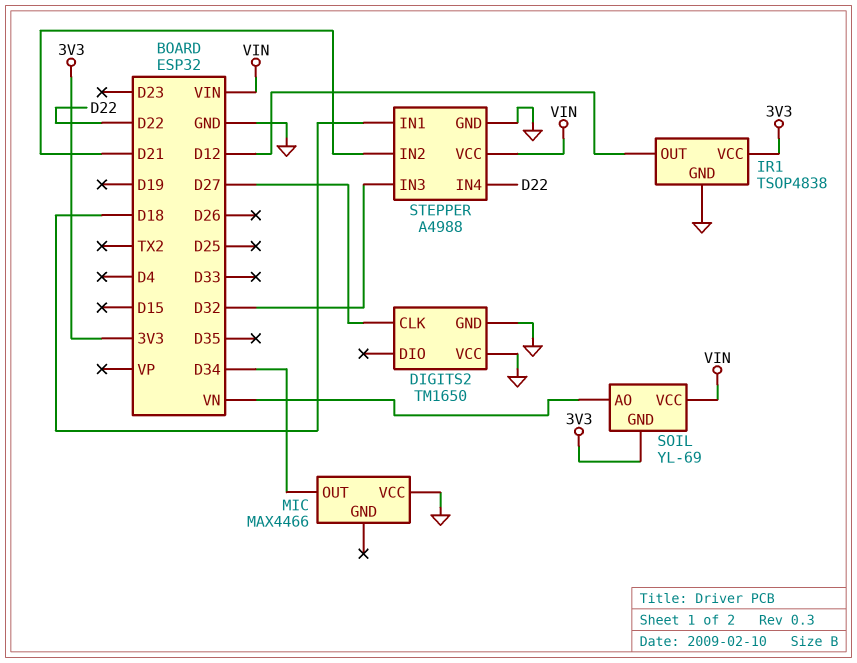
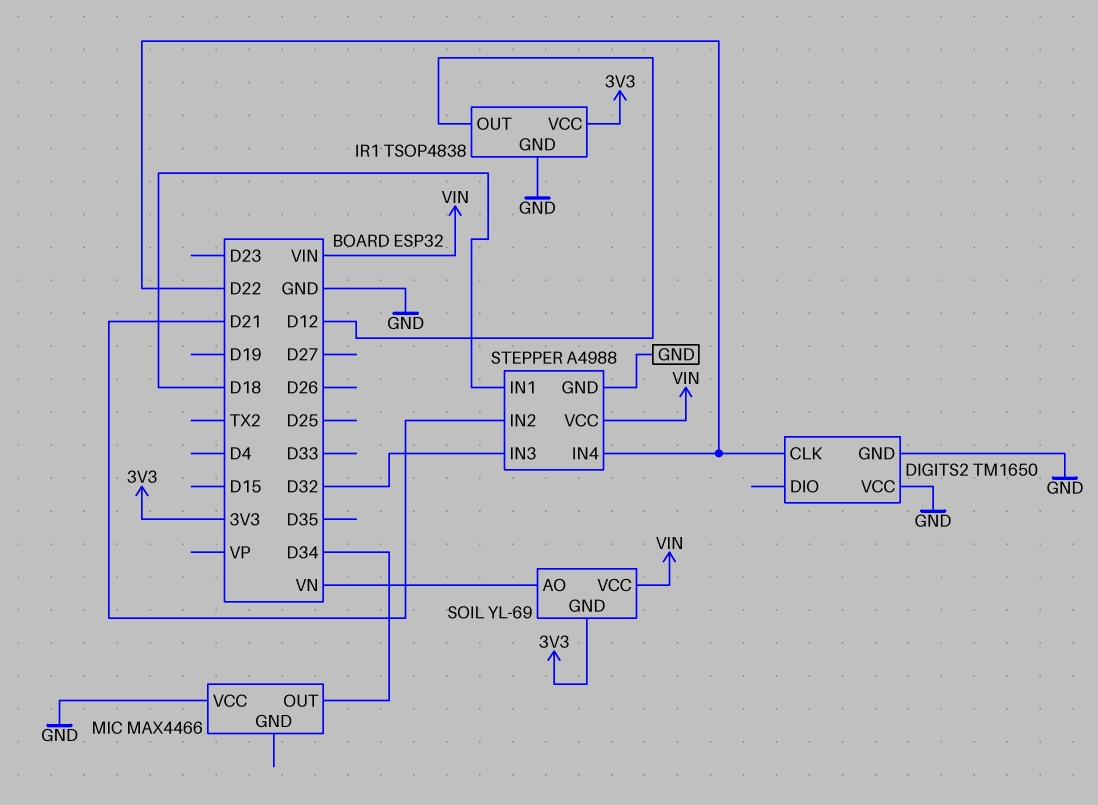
DIGITS2 pin CLK: D27 -> D22

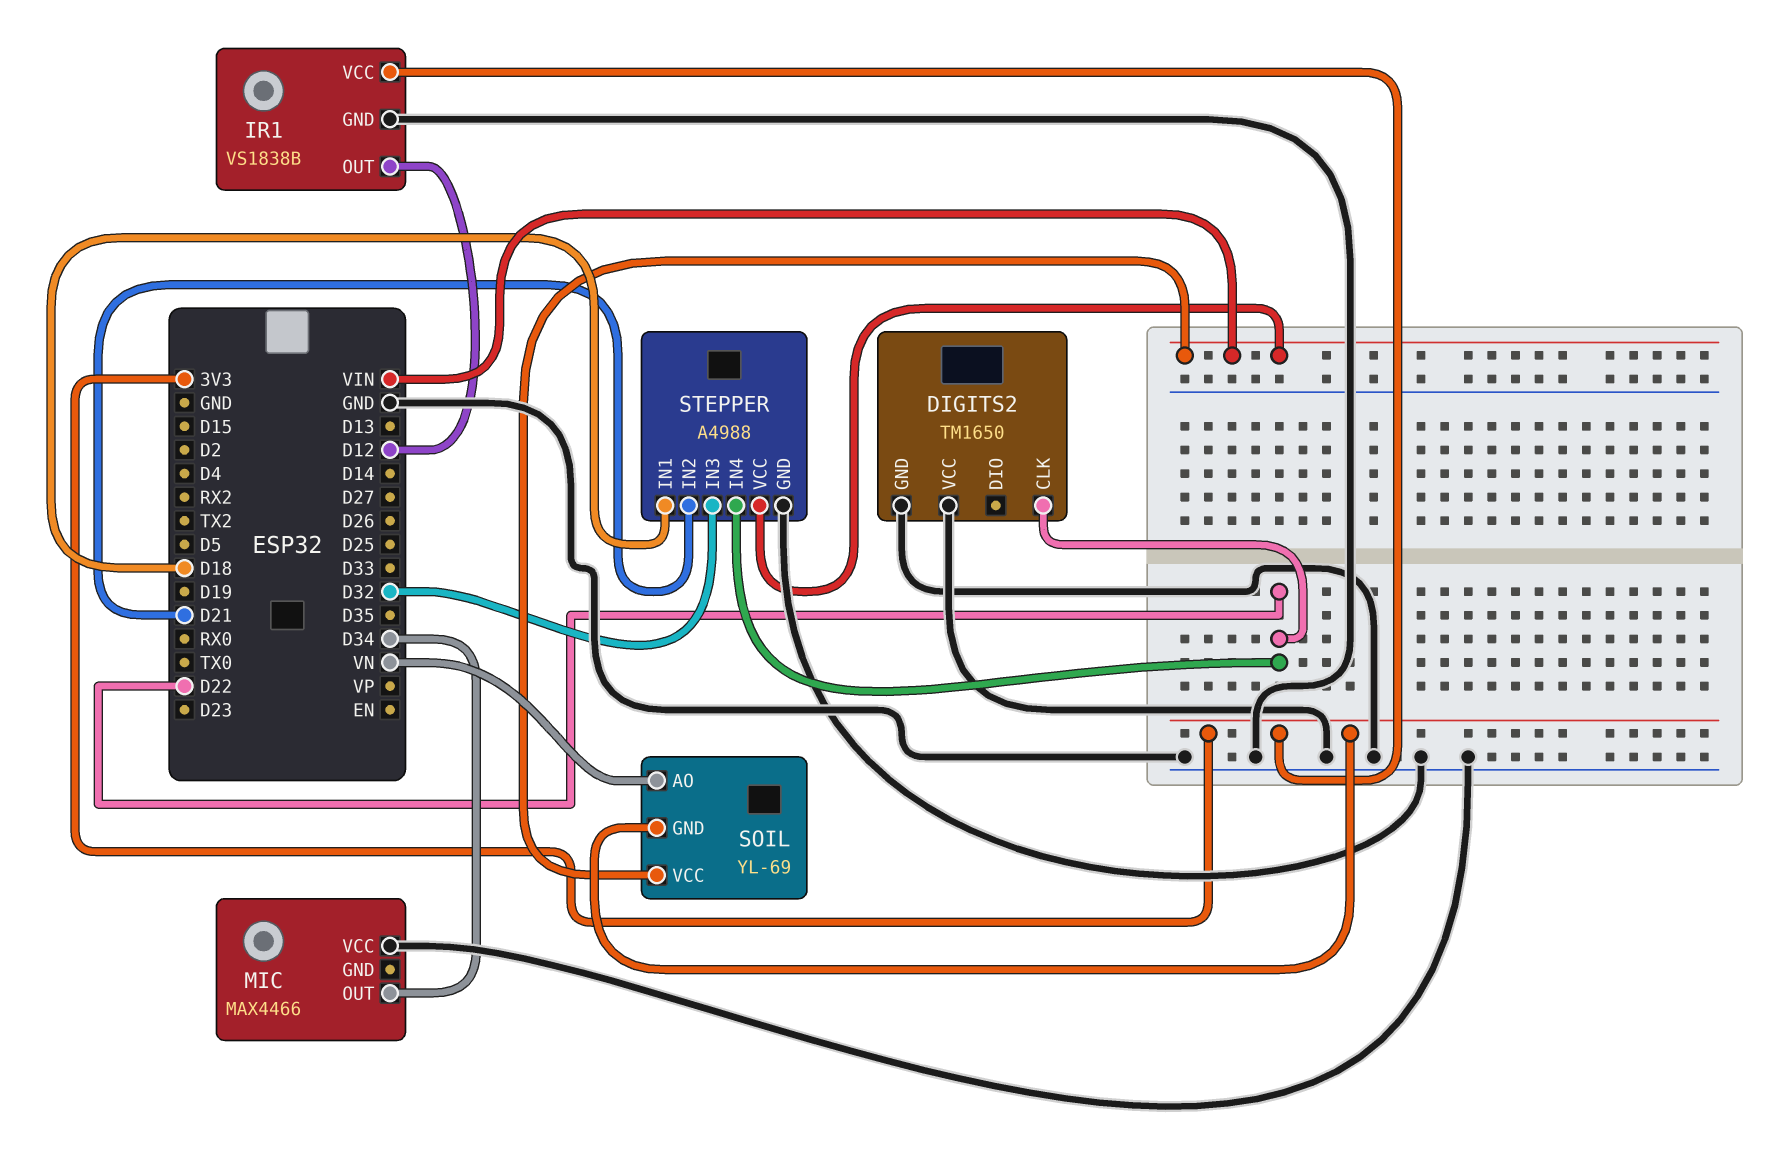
IR1: TSOP4838 -> VS1838B

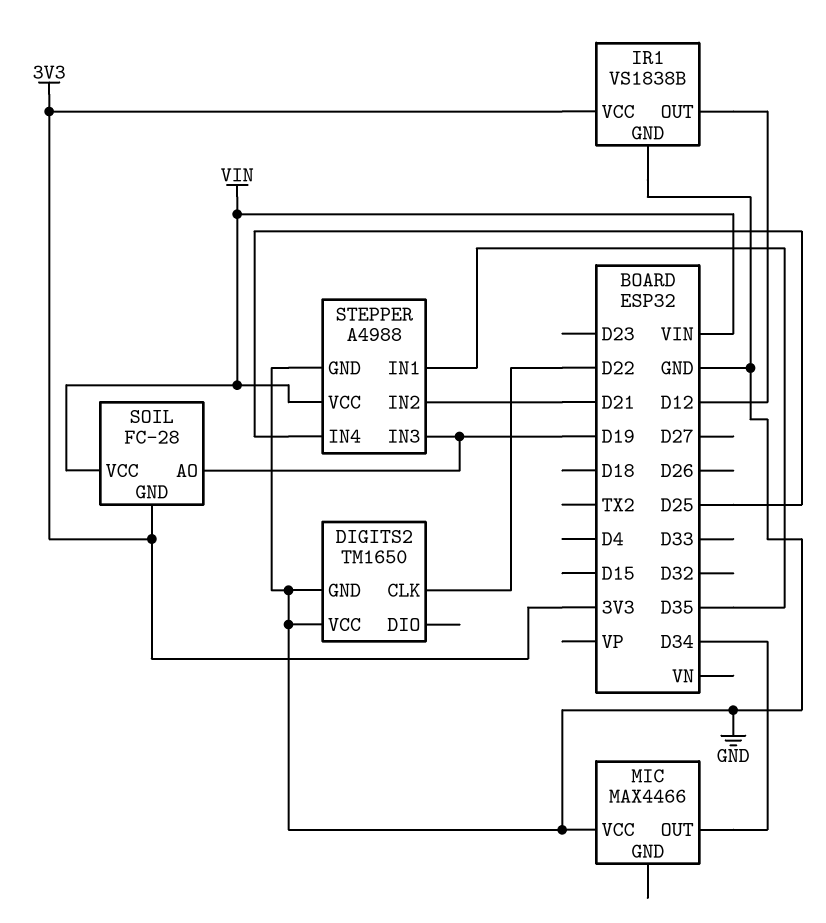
SOIL: YL-69 -> FC-28
SOIL pin AO: VN -> D19
STEPPER pin IN1: D18 -> D35
STEPPER pin IN3: D32 -> D19
STEPPER pin IN4: D22 -> D25

